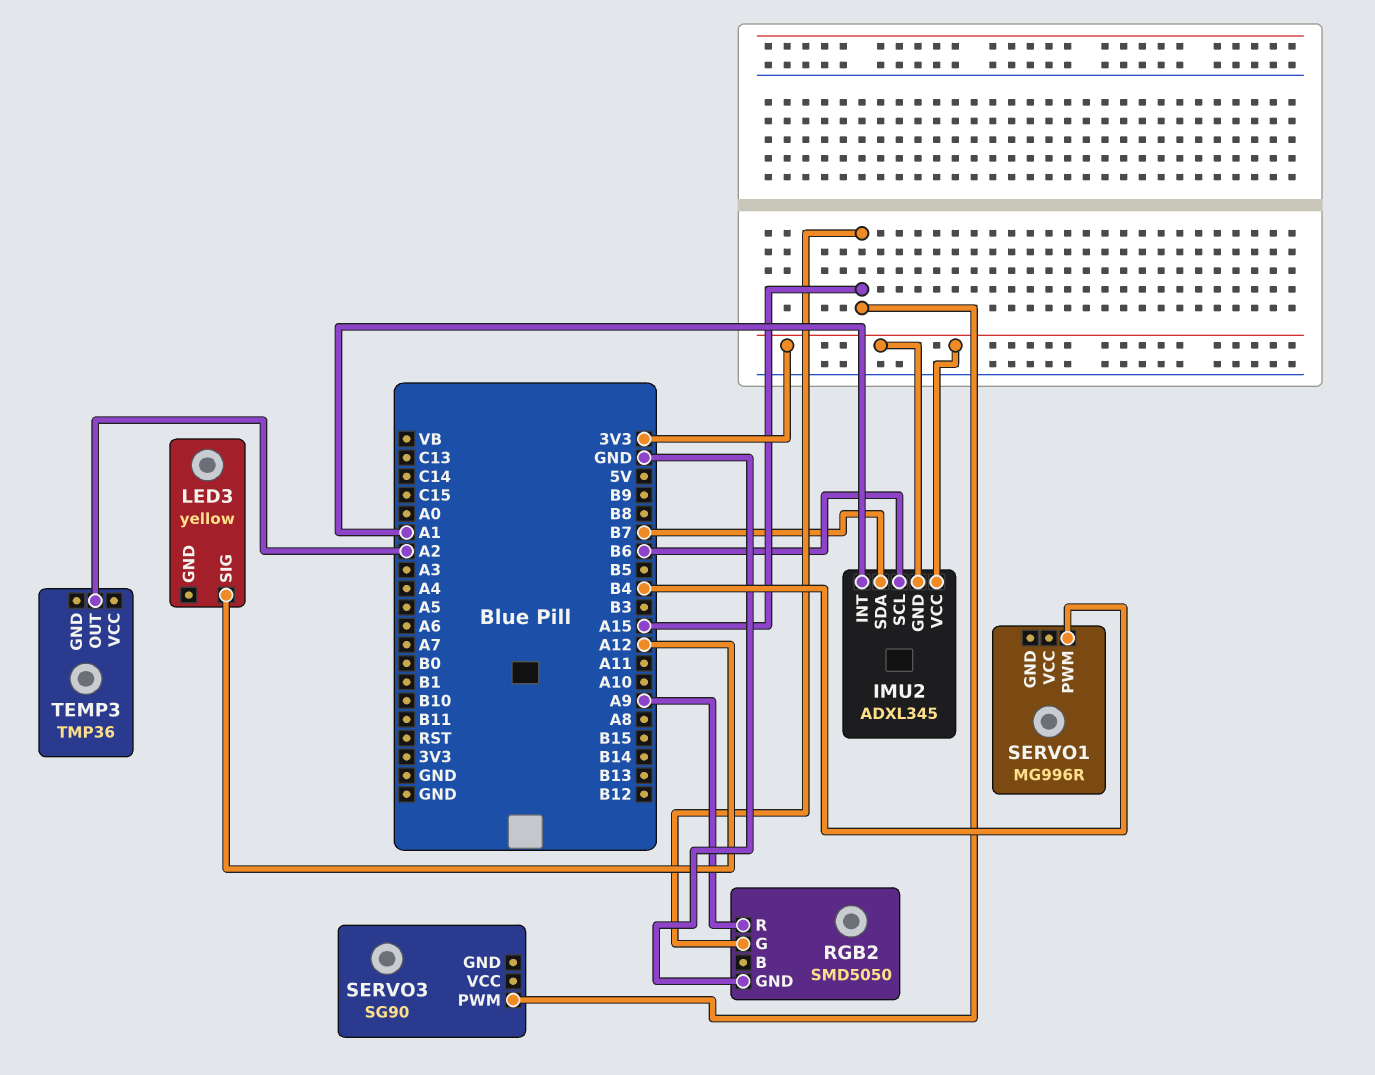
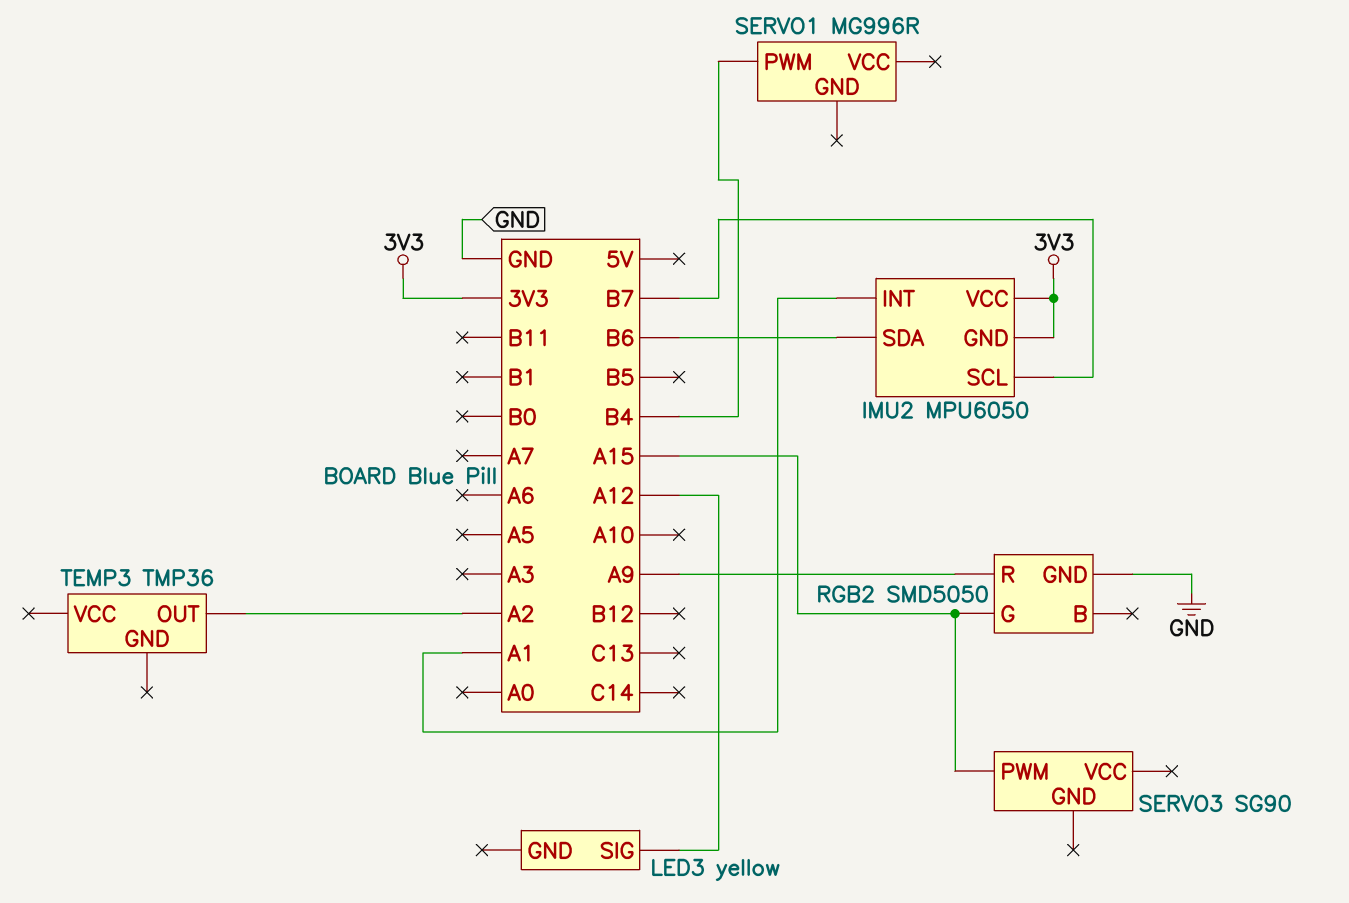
IMU2: ADXL345 -> MPU6050
IMU2 pin SCL: B6 -> B7
IMU2 pin SDA: B7 -> B6

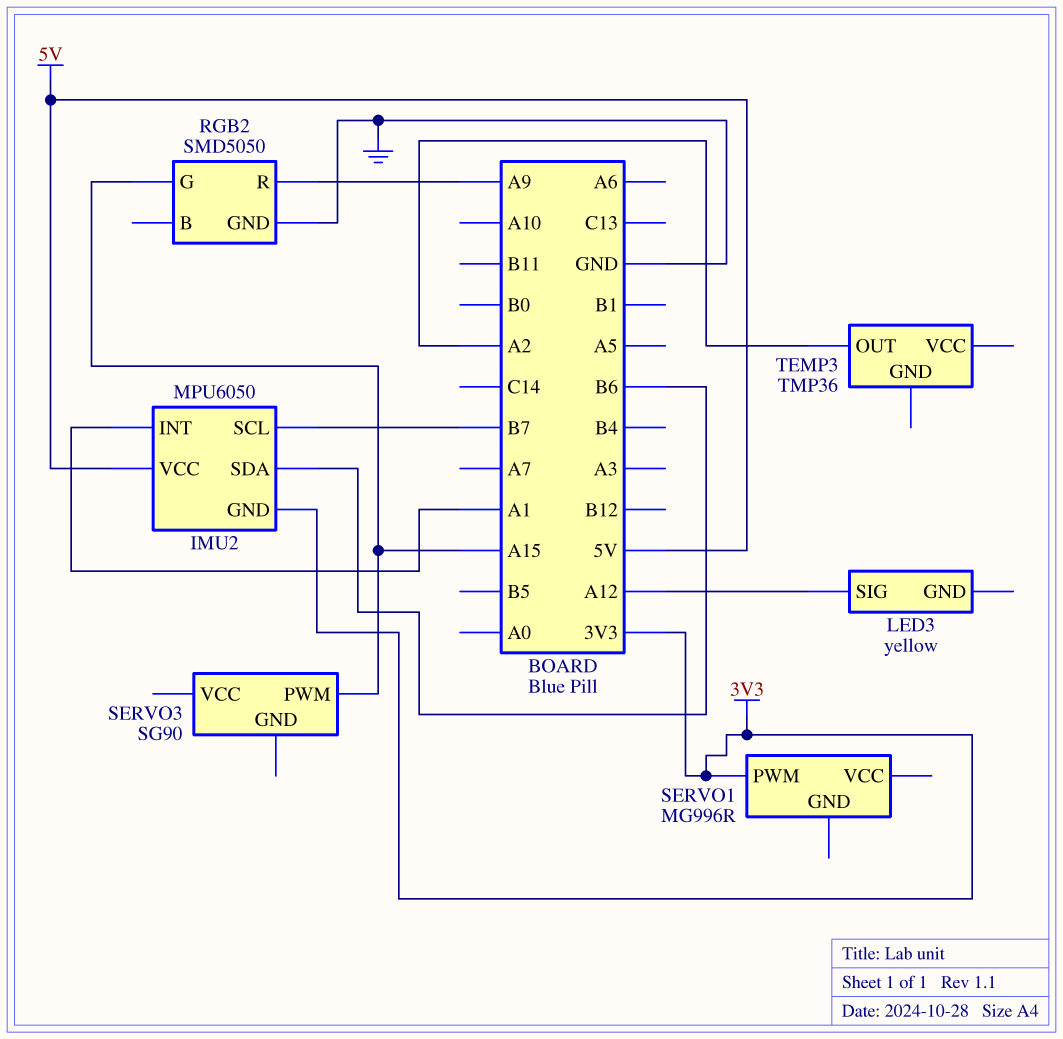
IMU2 pin VCC: 3V3 -> 5V
SERVO1 pin PWM: B4 -> 3V3

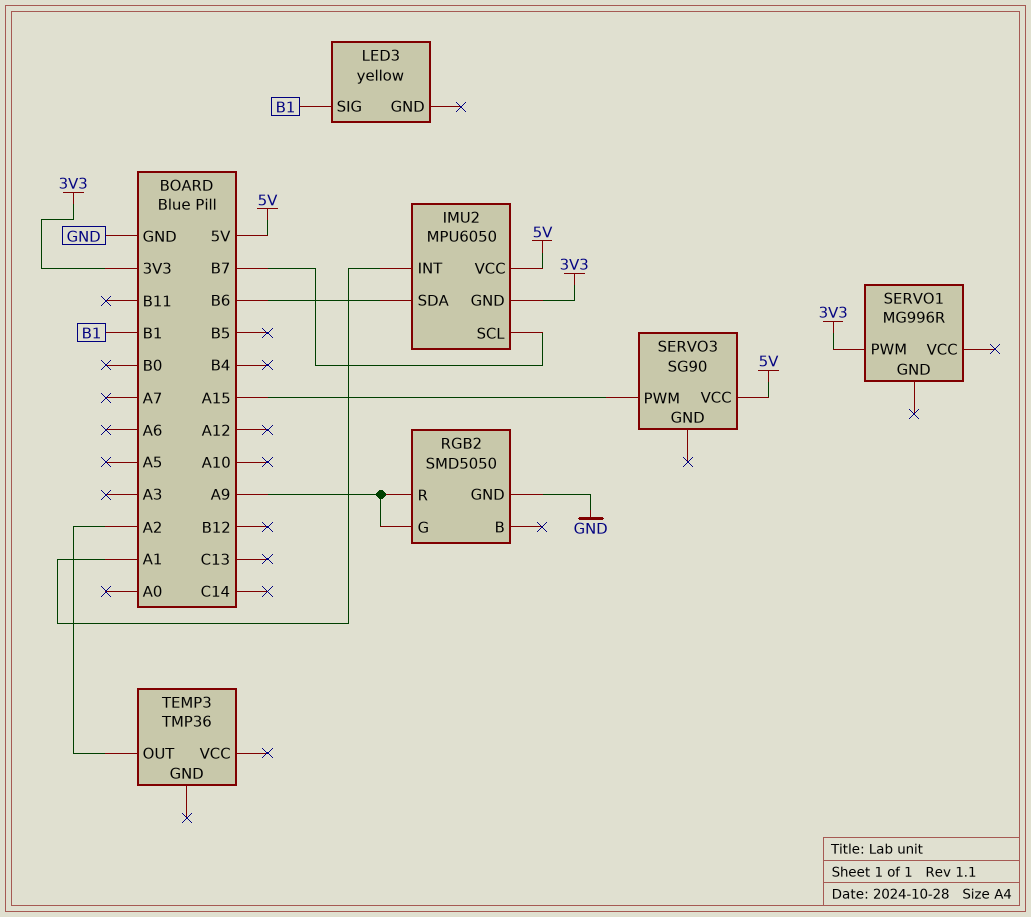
LED3 pin SIG: A12 -> B1
RGB2 pin G: A15 -> A9
SERVO3 pin VCC: none -> 5V

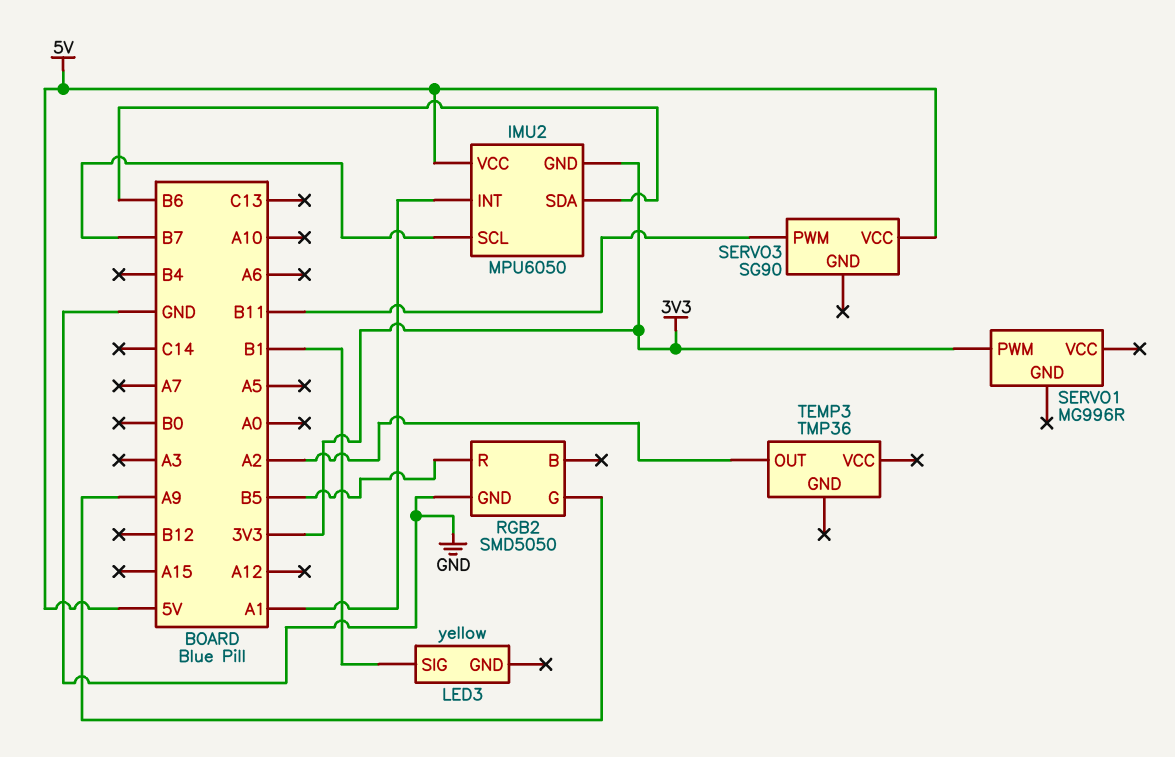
RGB2 pin R: A9 -> B5
SERVO3 pin PWM: A15 -> B11

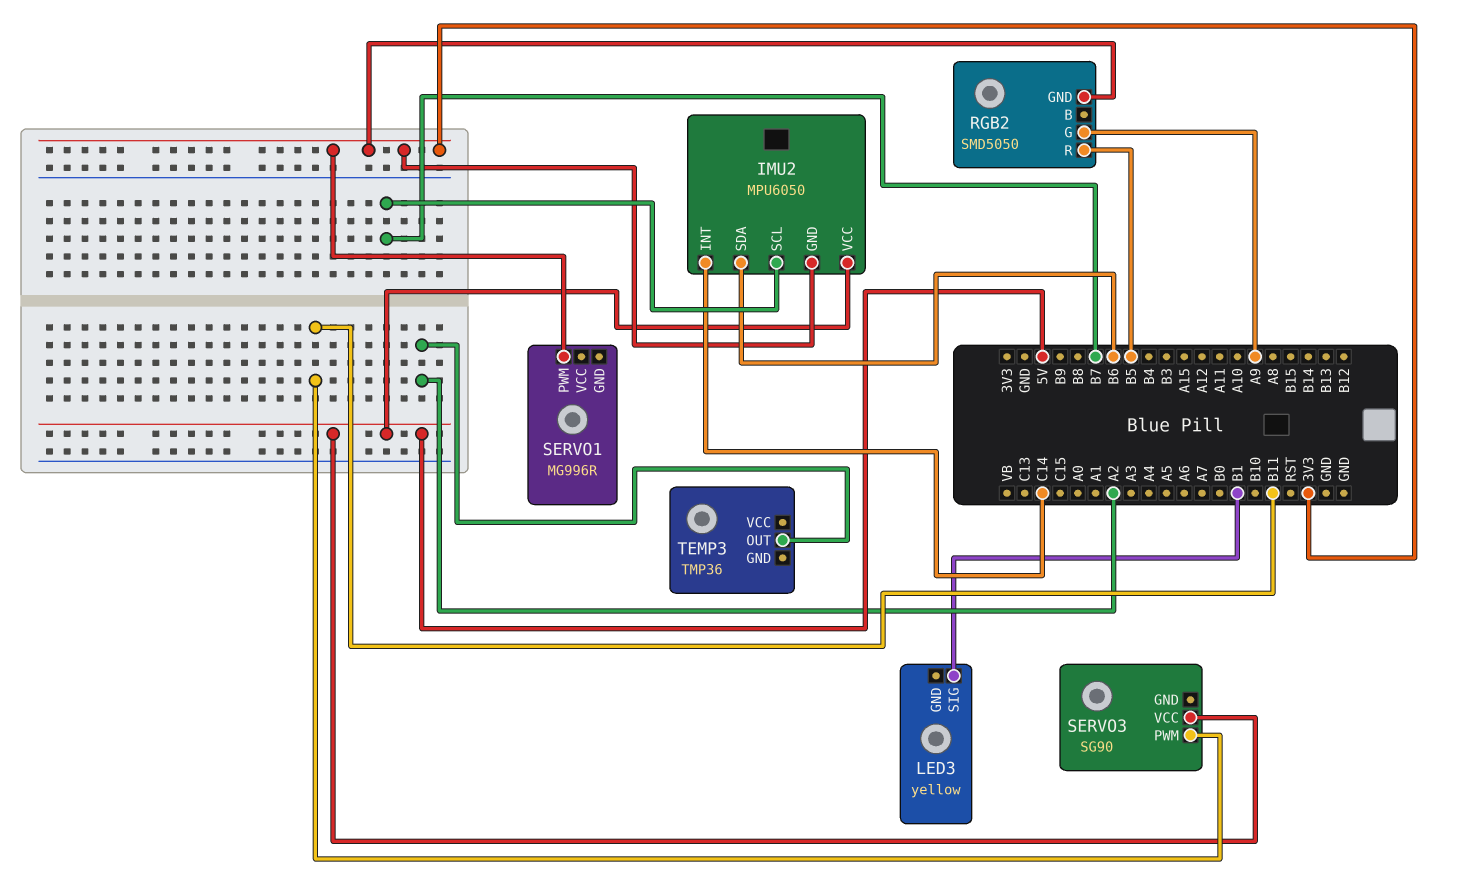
IMU2 pin INT: A1 -> C14
RGB2 pin GND: GND -> 3V3

